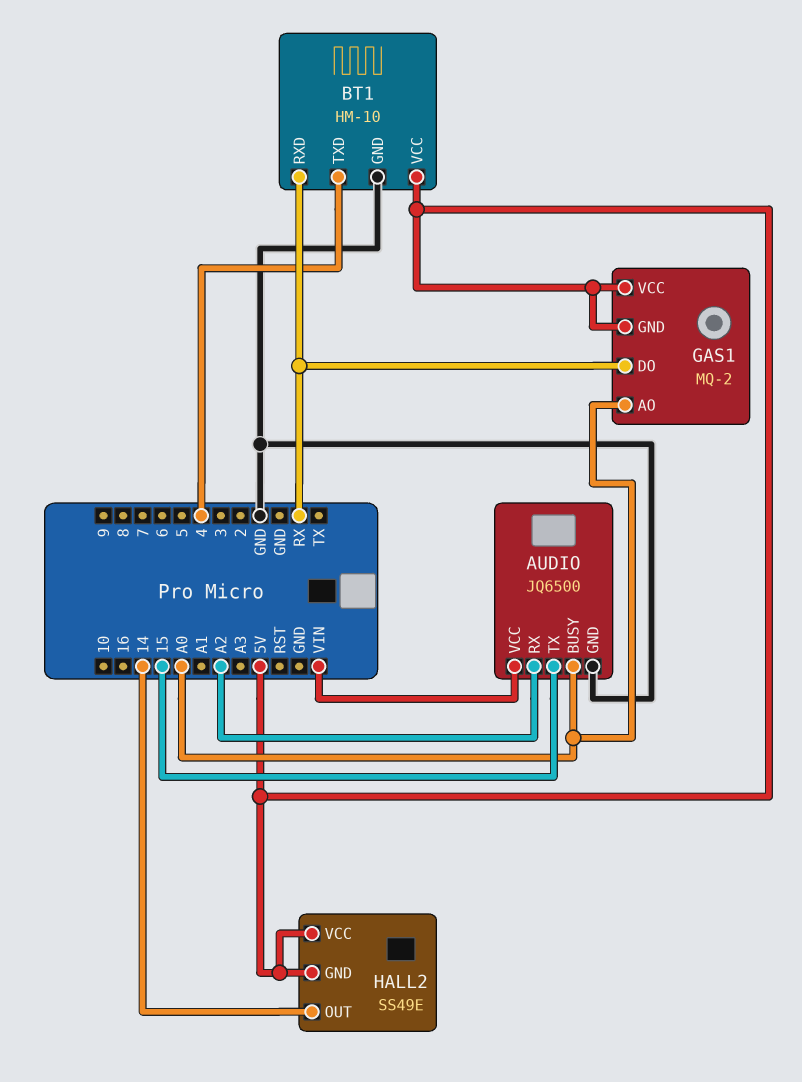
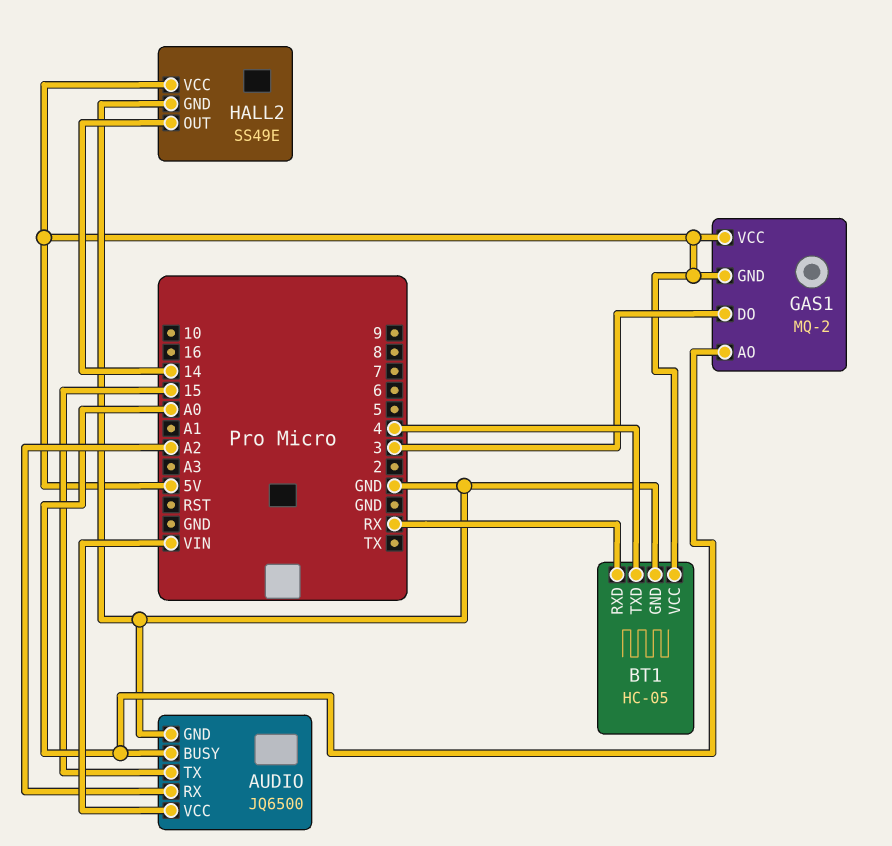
BT1: HM-10 -> HC-05
GAS1 pin DO: RX -> 3
HALL2 pin GND: 5V -> GND

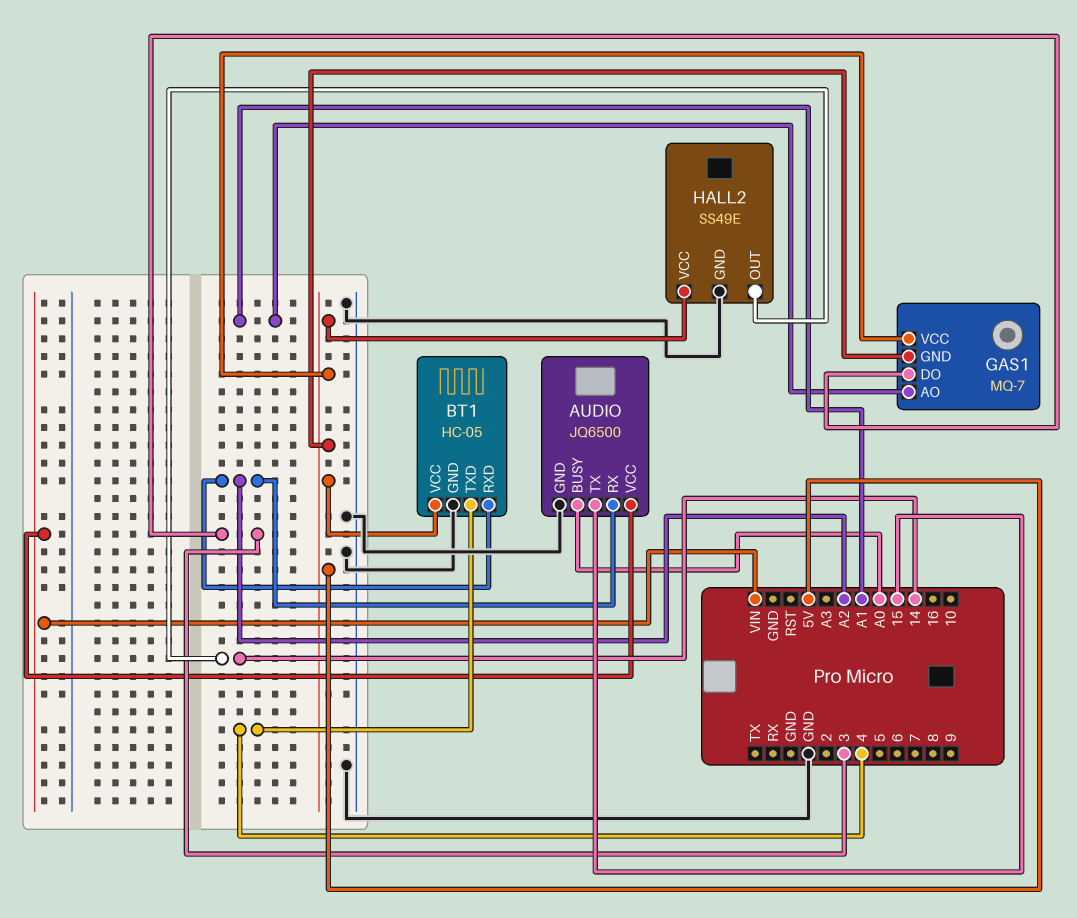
BT1 pin RXD: RX -> A2
GAS1: MQ-2 -> MQ-7
GAS1 pin AO: A0 -> A1

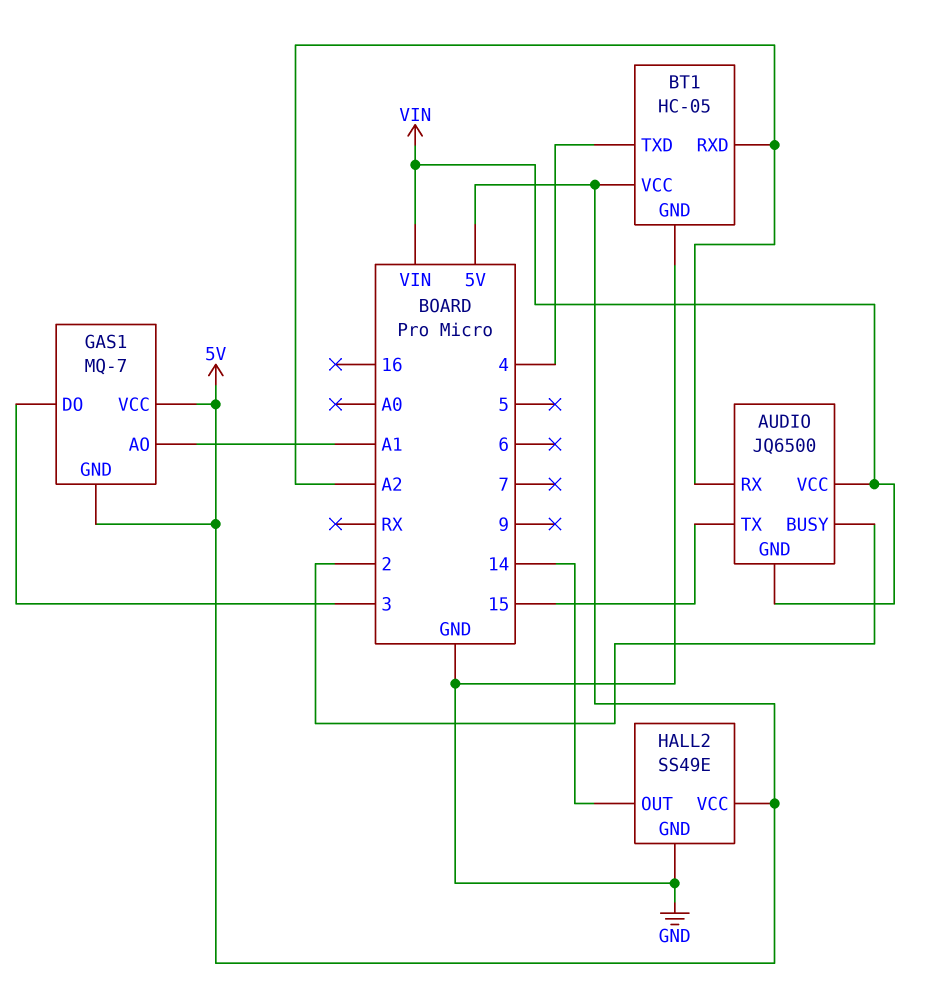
AUDIO pin BUSY: A0 -> 2
AUDIO pin GND: GND -> VIN

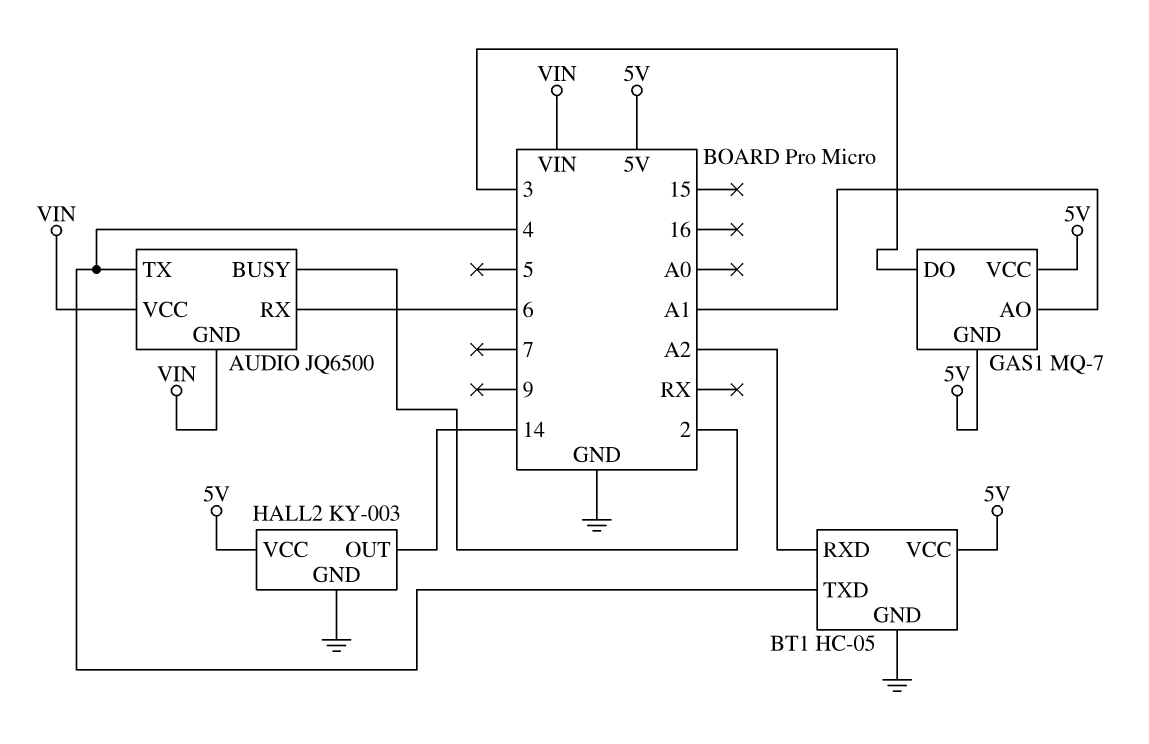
AUDIO pin RX: A2 -> 6
AUDIO pin TX: 15 -> 4
HALL2: SS49E -> KY-003

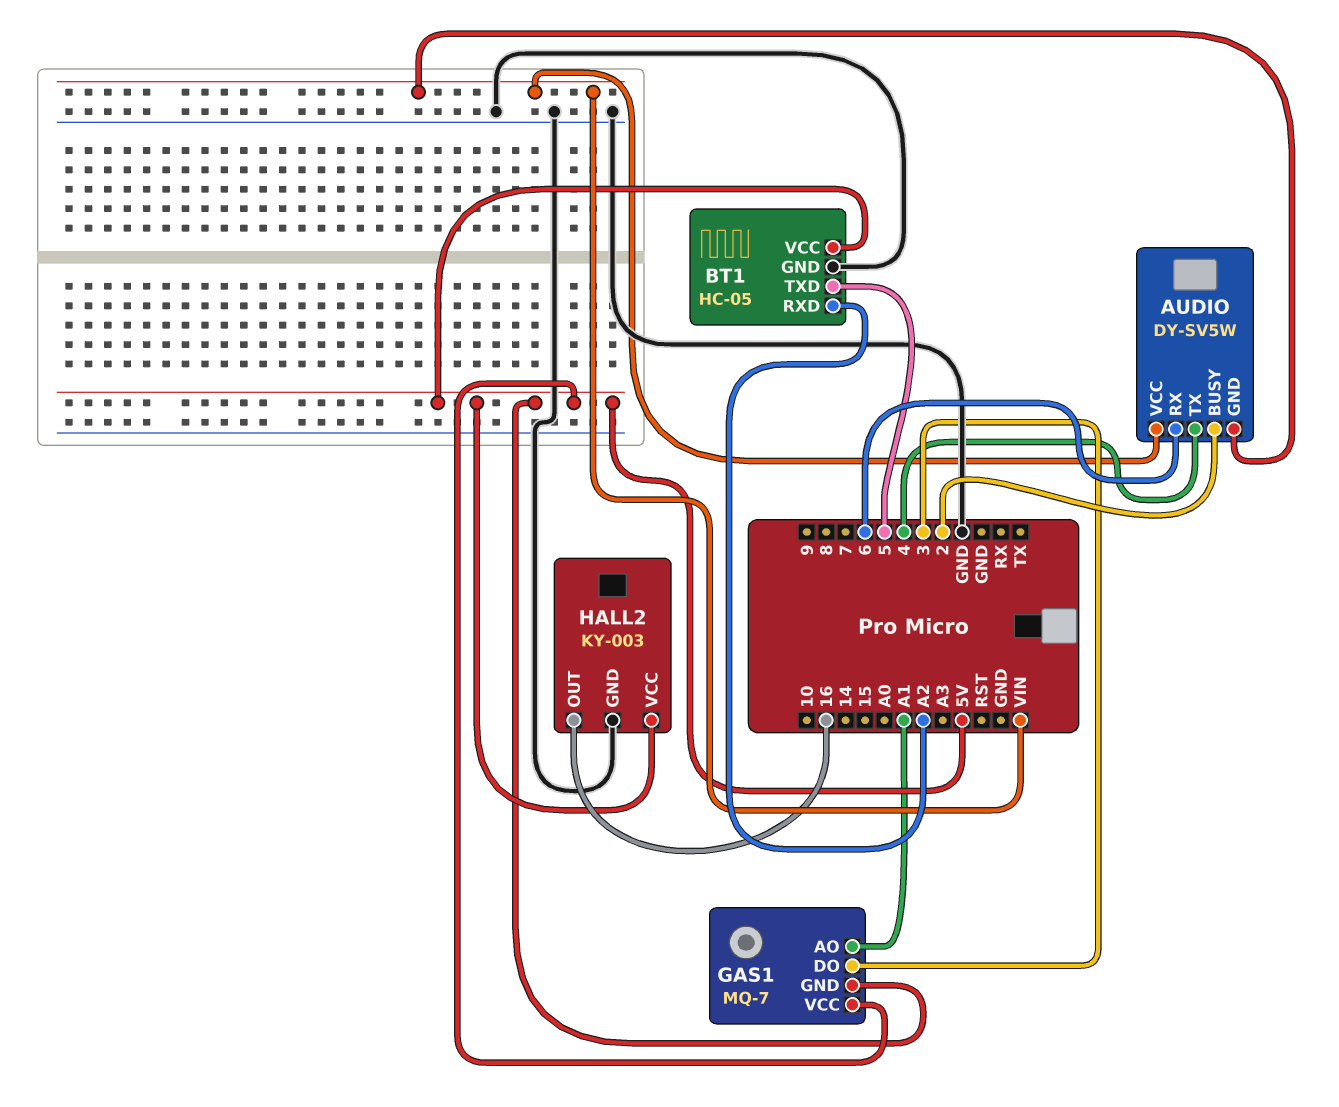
AUDIO: JQ6500 -> DY-SV5W
BT1 pin TXD: 4 -> 5
HALL2 pin OUT: 14 -> 16

